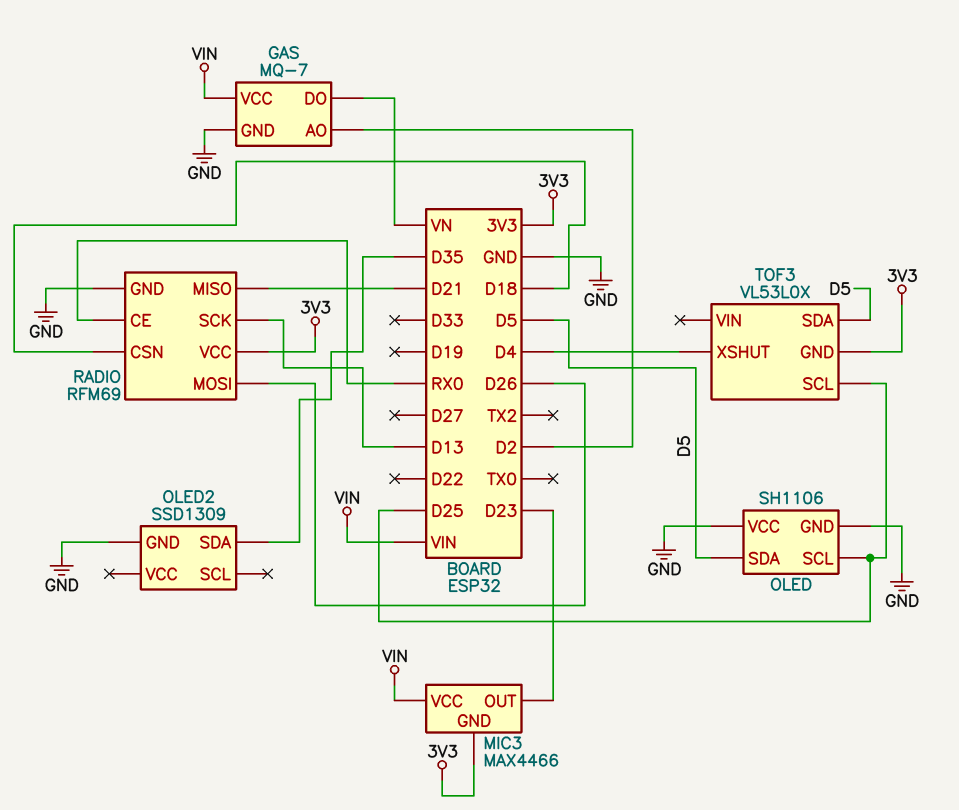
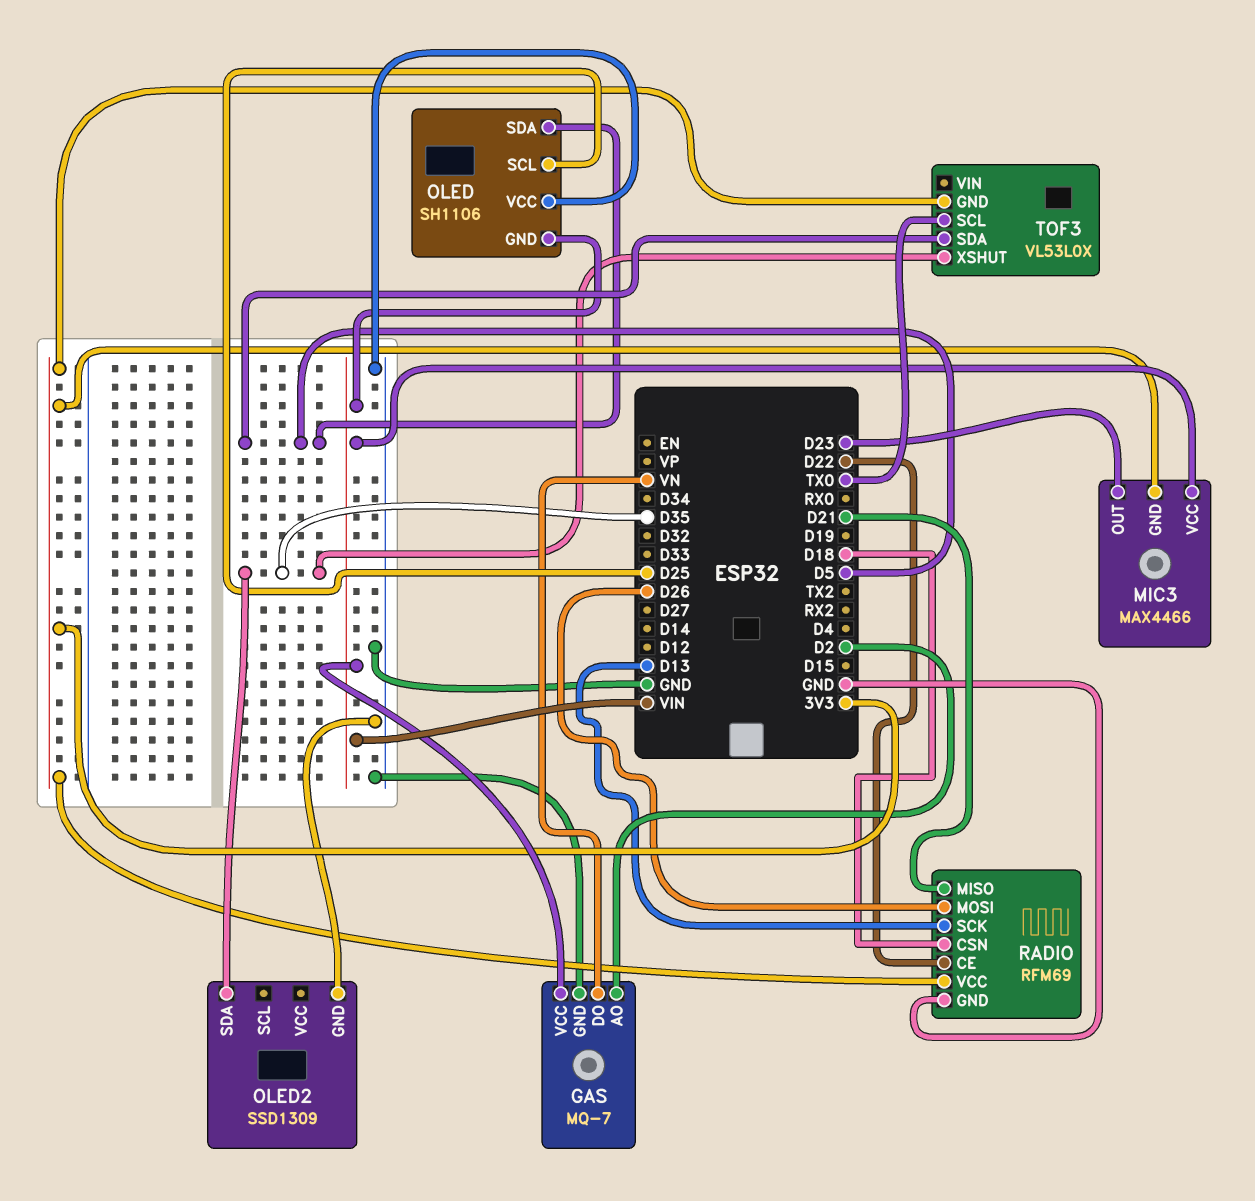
OLED pin GND: GND -> VIN
RADIO pin CE: RX0 -> D22
TOF3 pin SCL: D25 -> TX0
TOF3 pin XSHUT: D4 -> D35

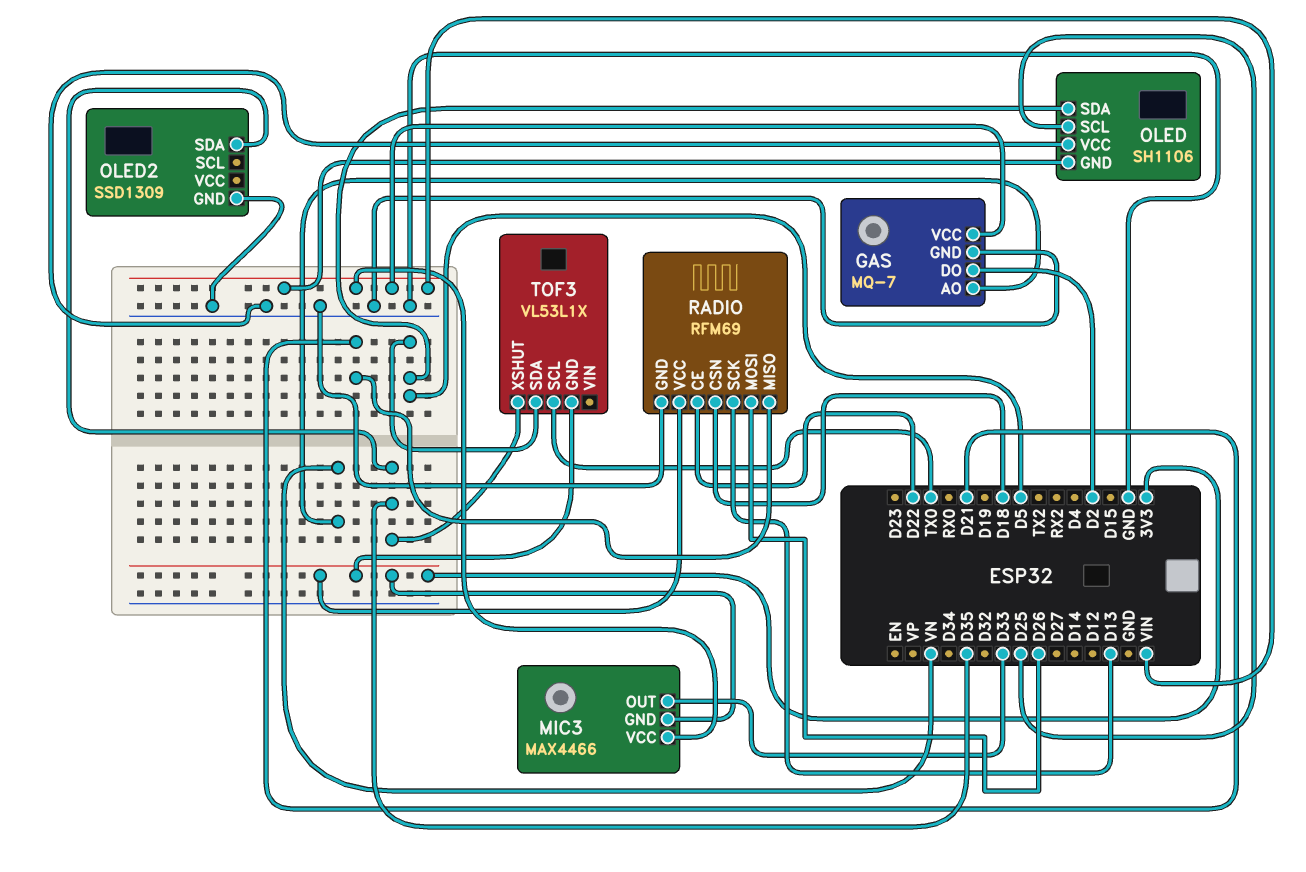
GAS pin AO: D2 -> VN
GAS pin DO: VN -> D2
MIC3 pin OUT: D23 -> D33
TOF3: VL53L0X -> VL53L1X

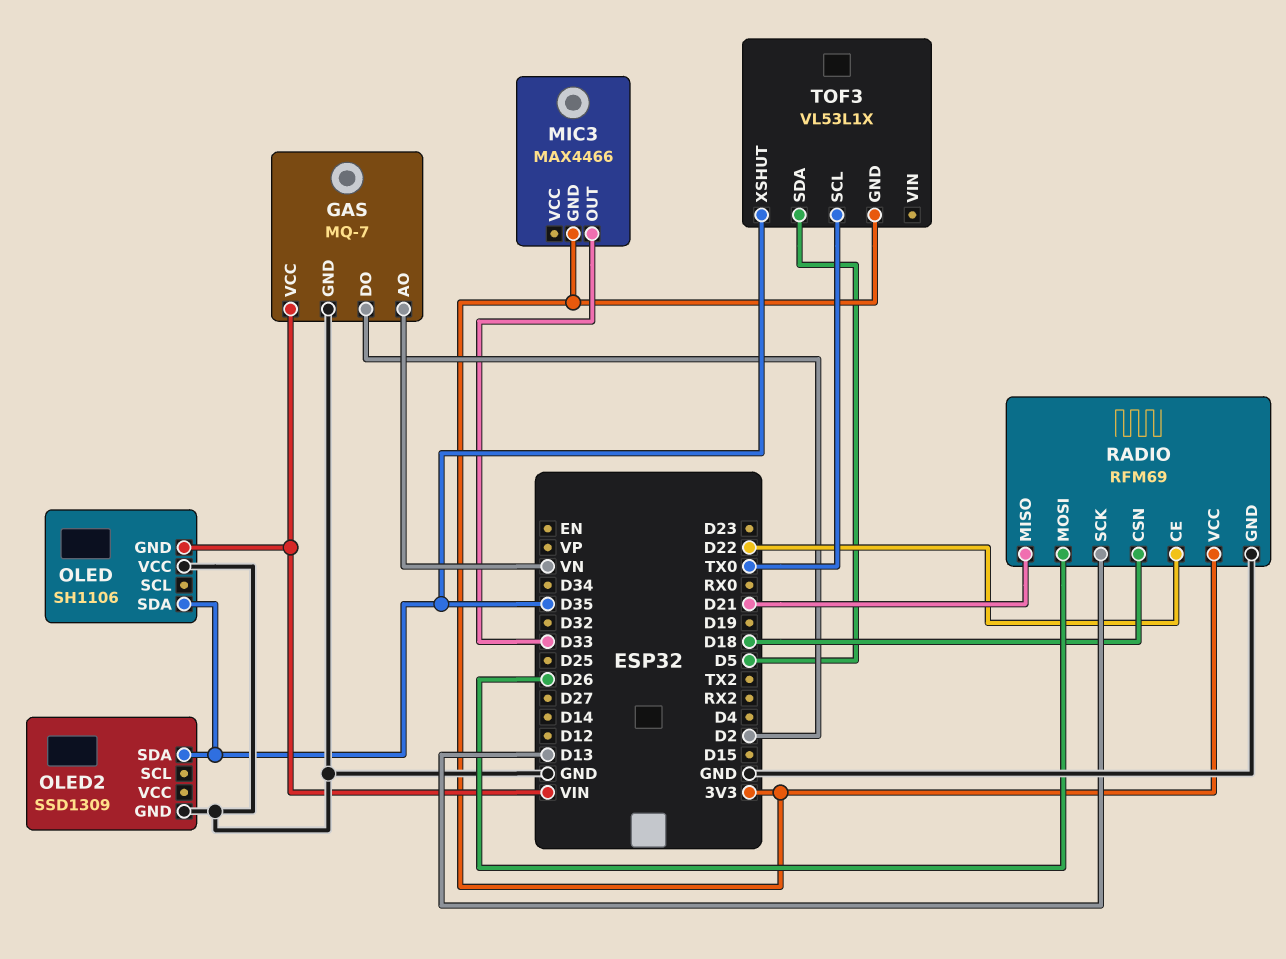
MIC3 pin VCC: VIN -> none
OLED pin SCL: D25 -> none
OLED pin SDA: D5 -> D35

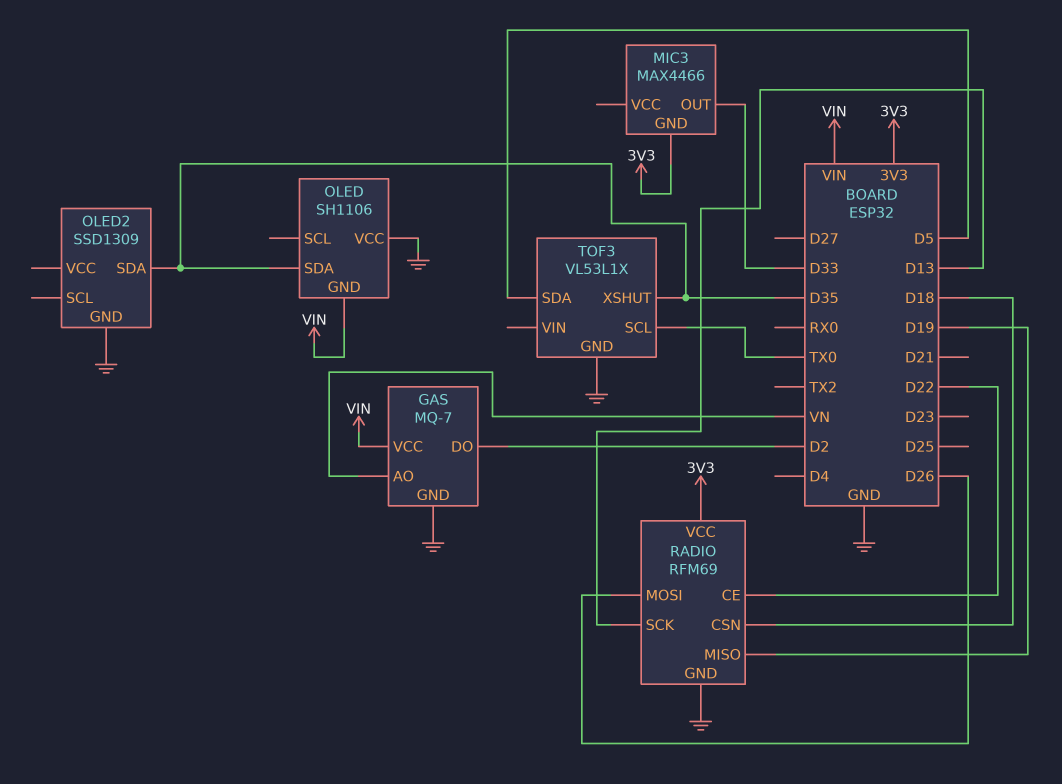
RADIO pin MISO: D21 -> D19
TOF3 pin GND: 3V3 -> GND

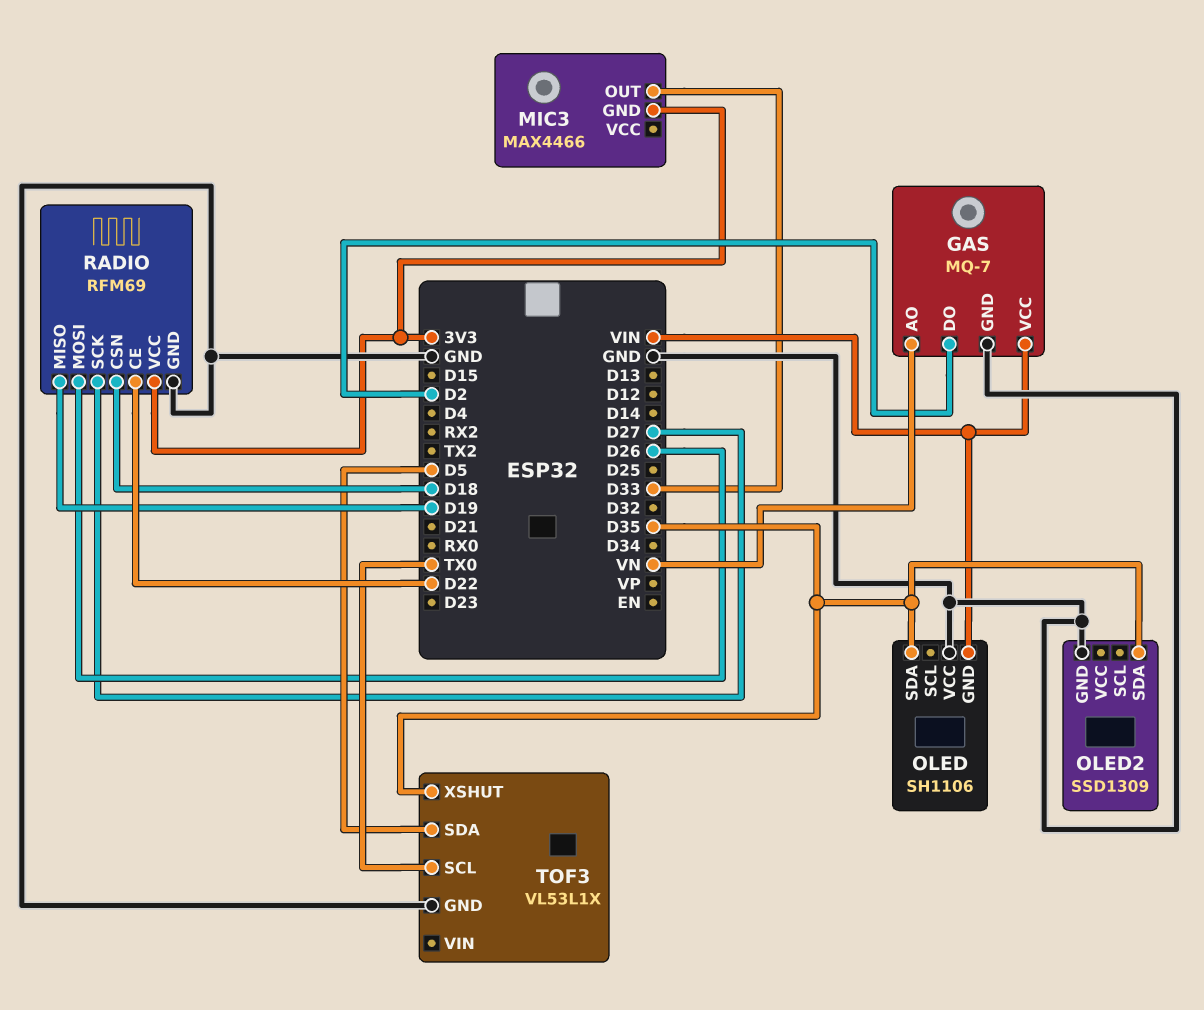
RADIO pin SCK: D13 -> D27

